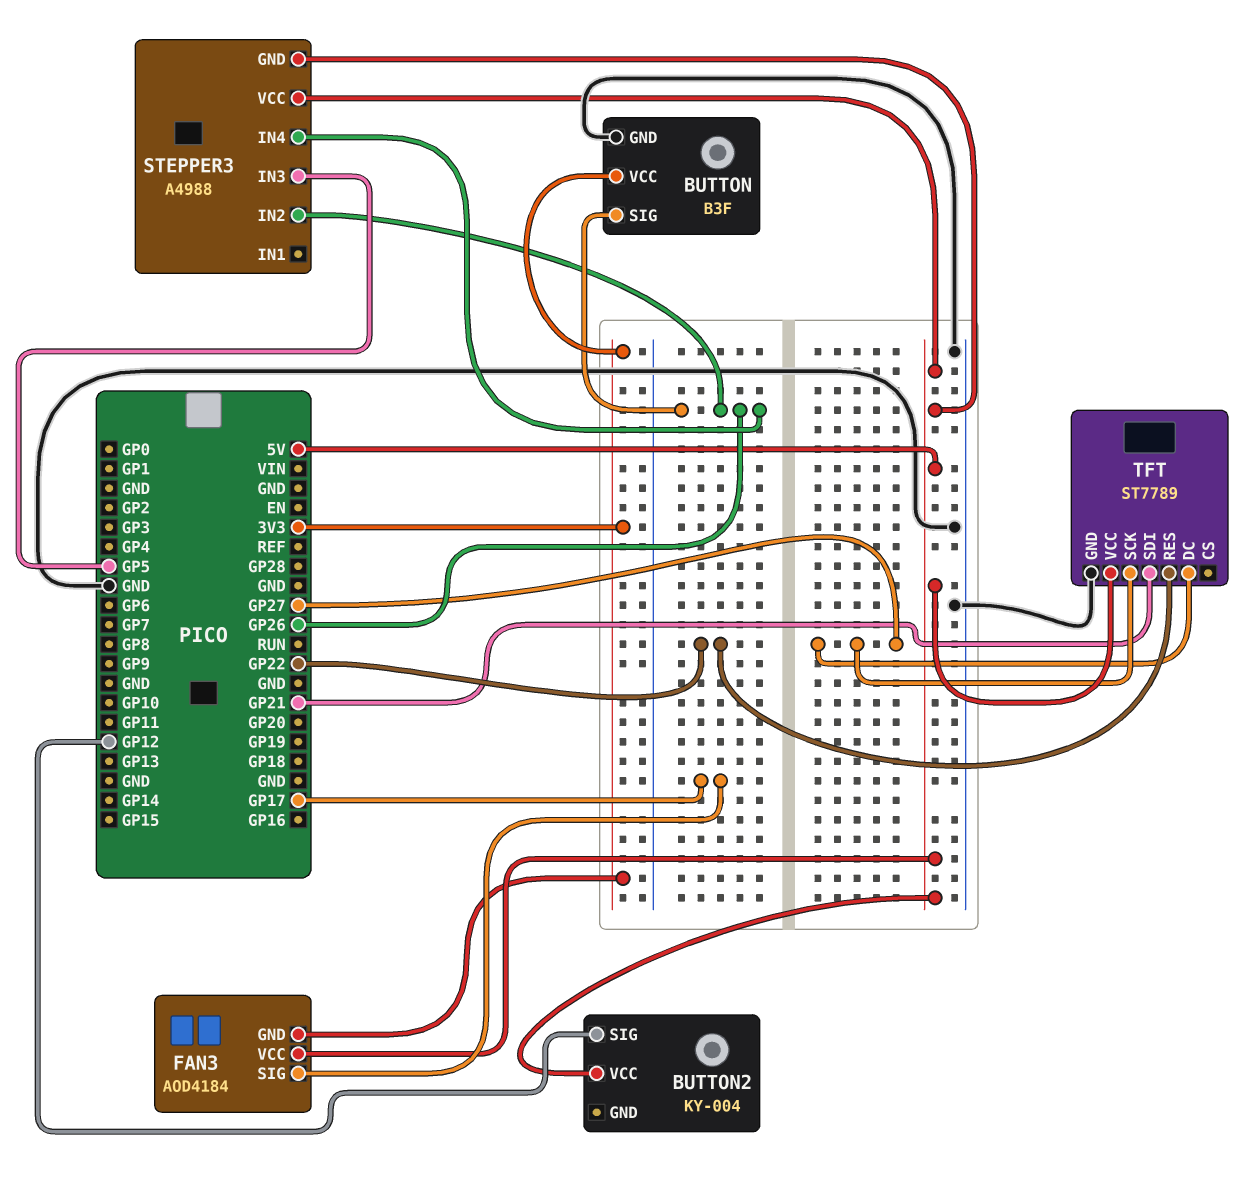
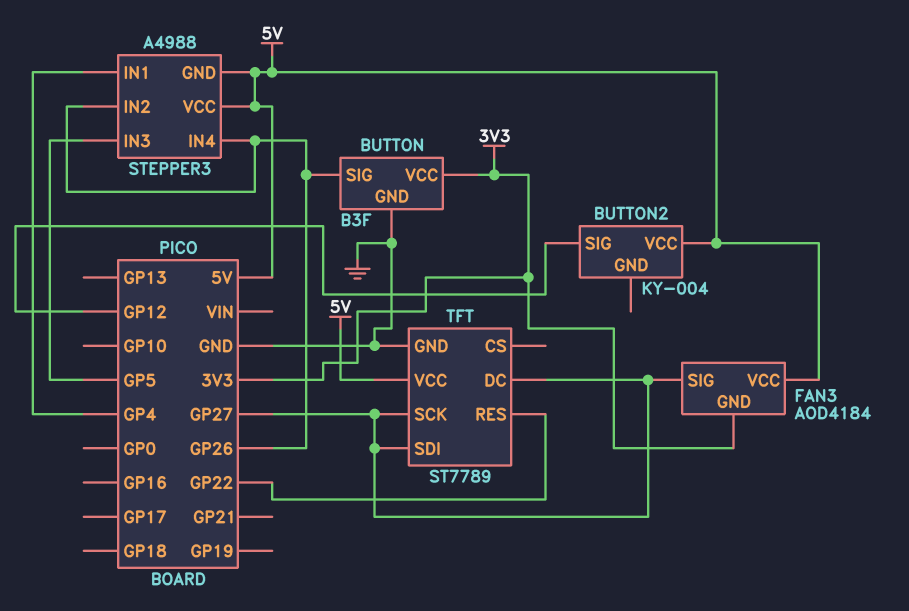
FAN3 pin SIG: GP17 -> GP27
STEPPER3 pin IN1: none -> GP4
TFT pin SDI: GP21 -> GP27

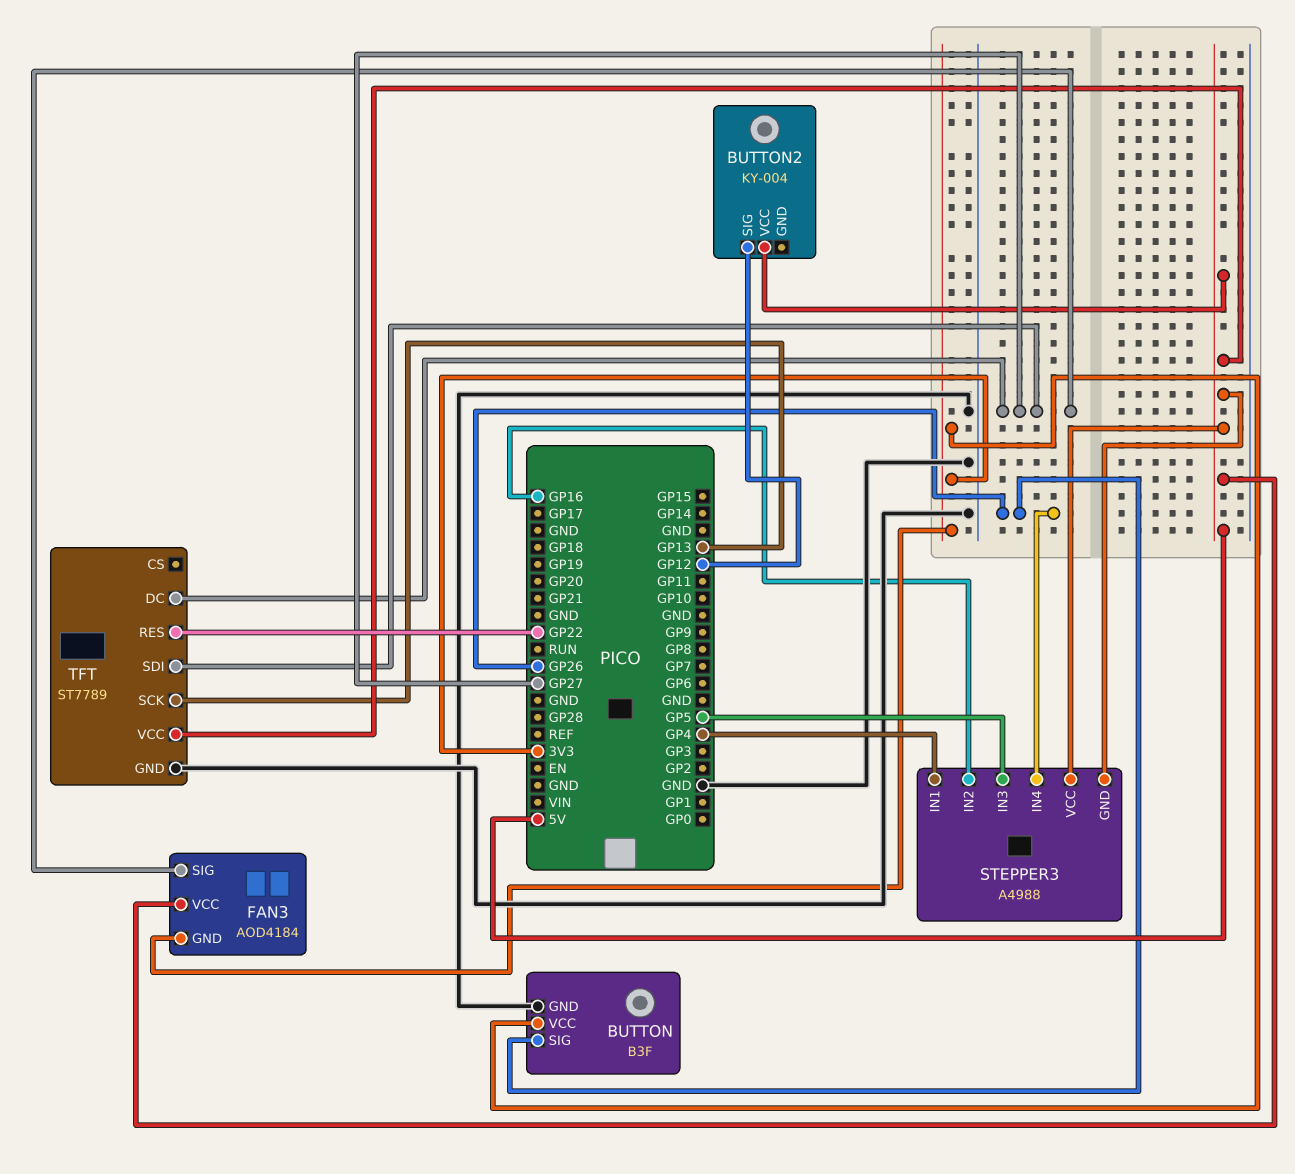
STEPPER3 pin IN2: GP26 -> GP16
TFT pin SCK: GP27 -> GP13

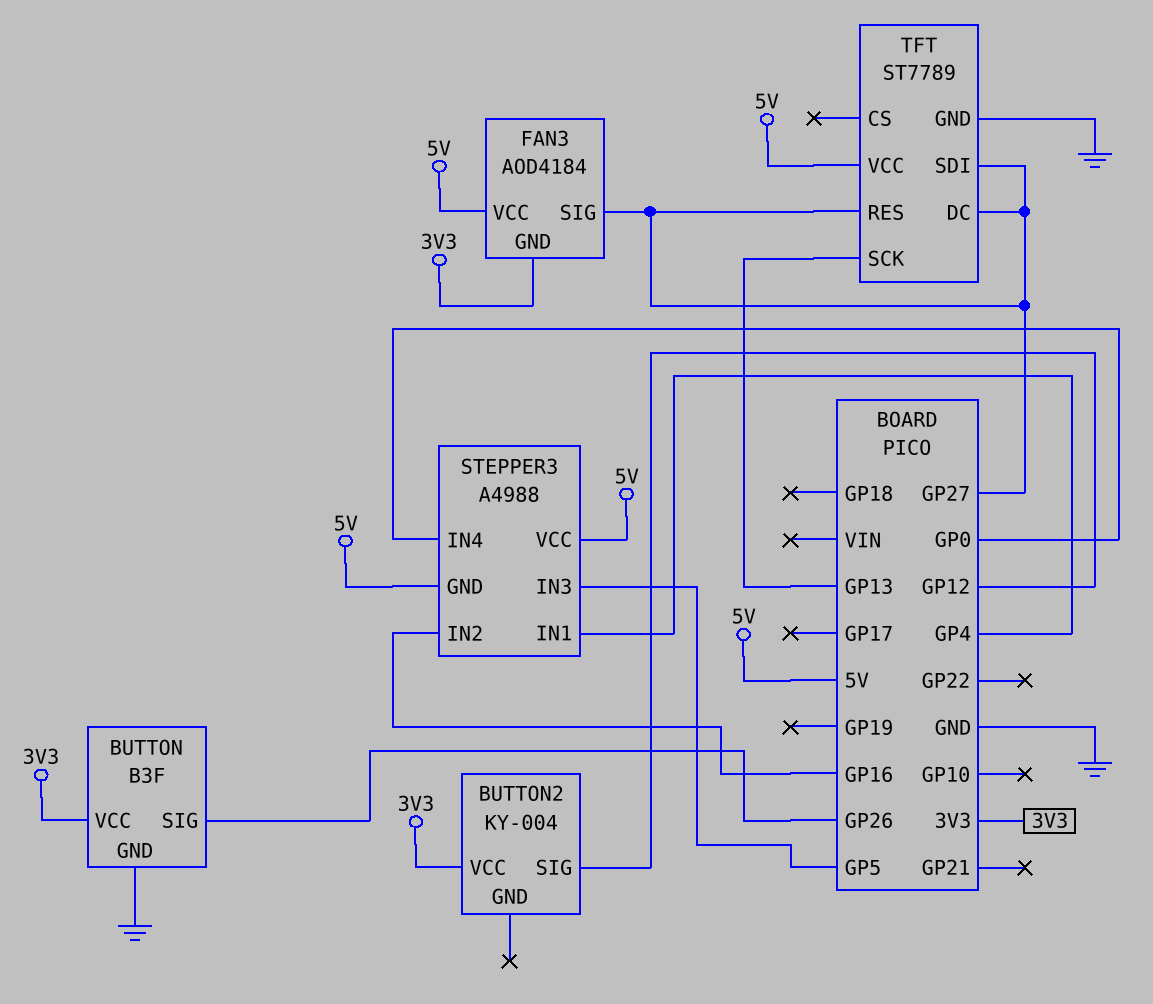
BUTTON2 pin VCC: 5V -> 3V3
STEPPER3 pin IN4: GP26 -> GP0
TFT pin RES: GP22 -> GP27

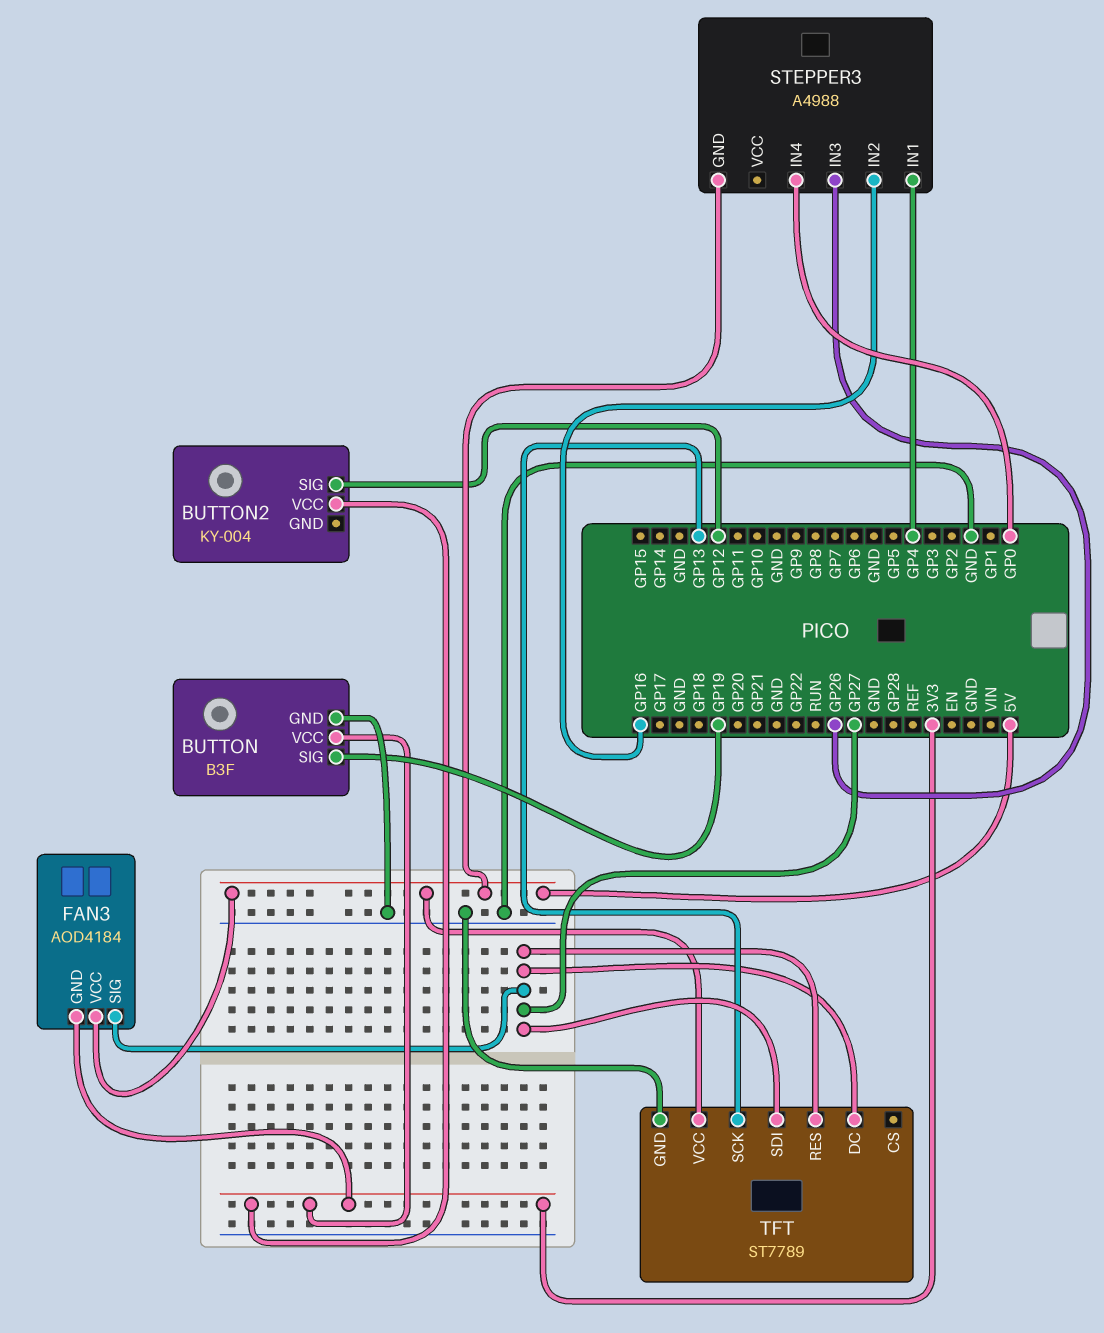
BUTTON pin SIG: GP26 -> GP19
STEPPER3 pin IN3: GP5 -> GP26
STEPPER3 pin VCC: 5V -> none

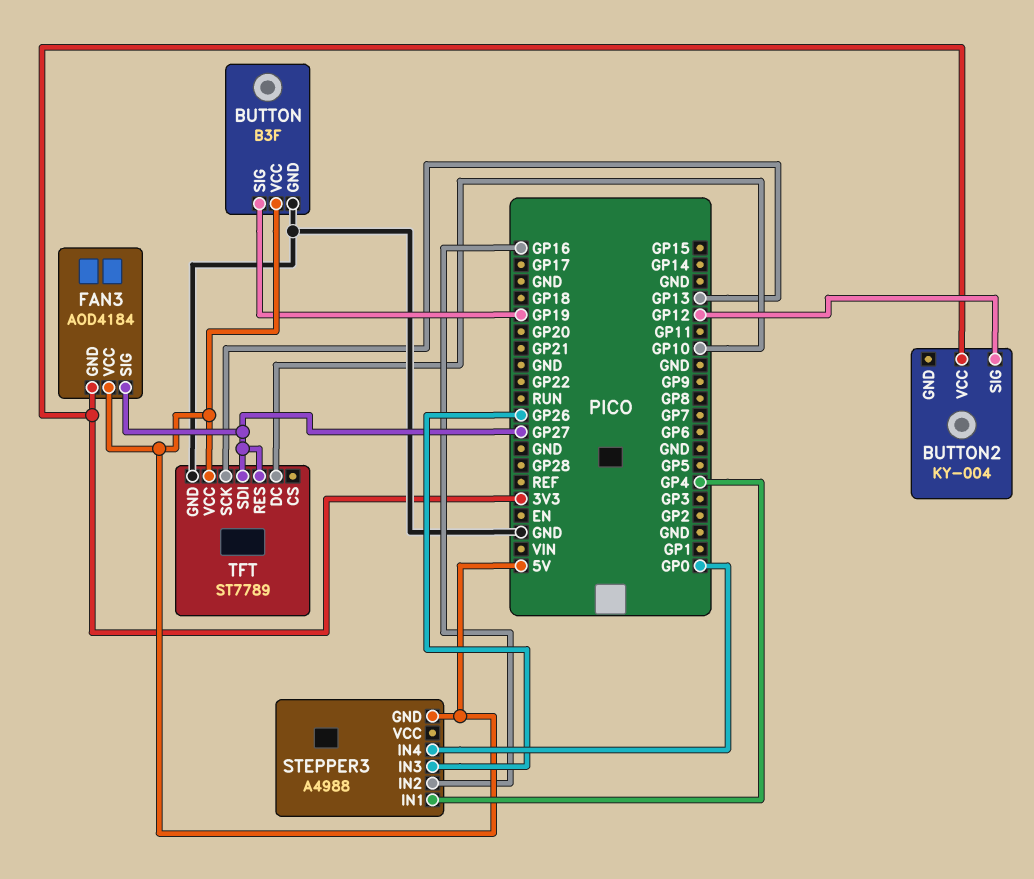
BUTTON pin VCC: 3V3 -> 5V
TFT pin DC: GP27 -> GP10

